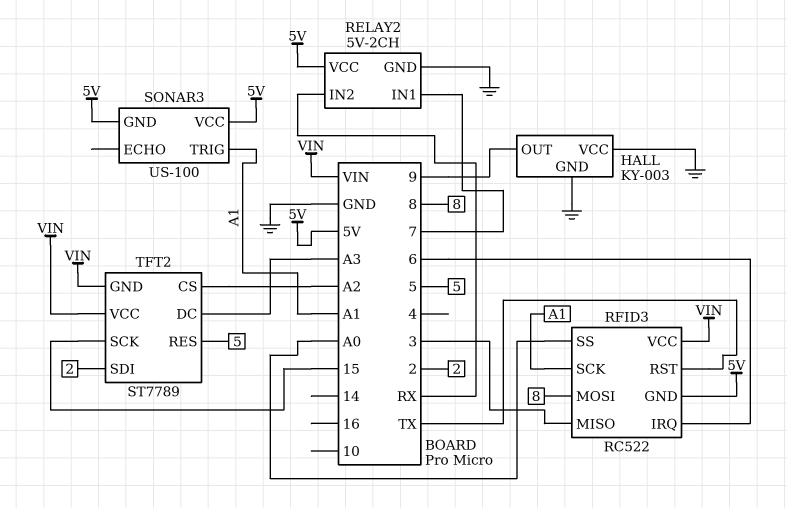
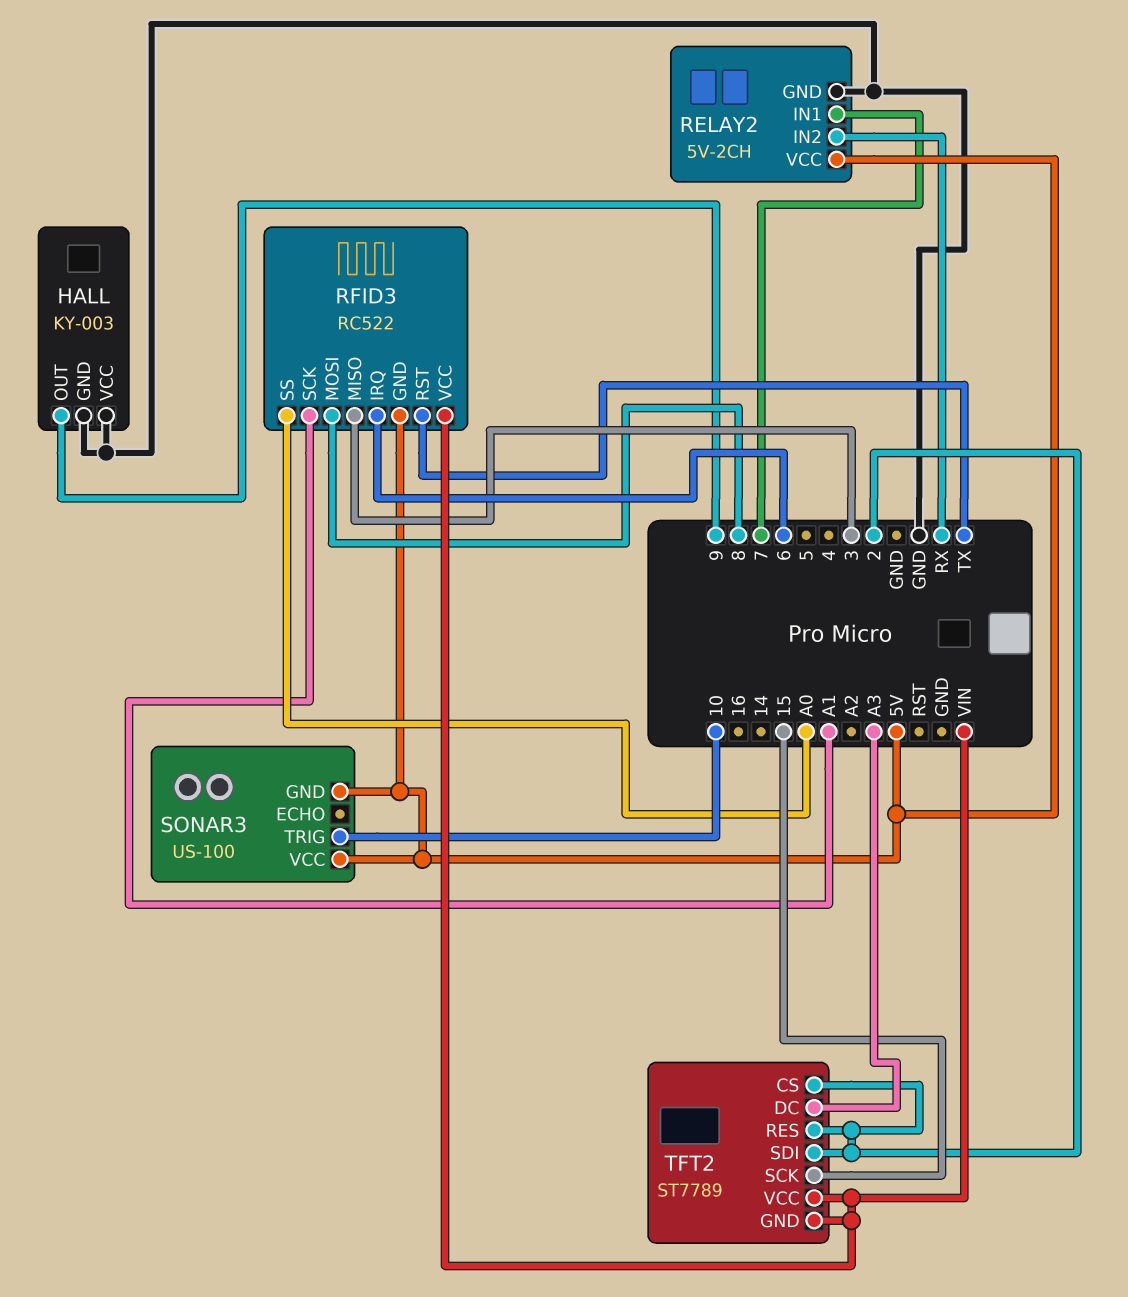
SONAR3 pin TRIG: A1 -> 10
TFT2 pin CS: A2 -> 2
TFT2 pin RES: 5 -> 2

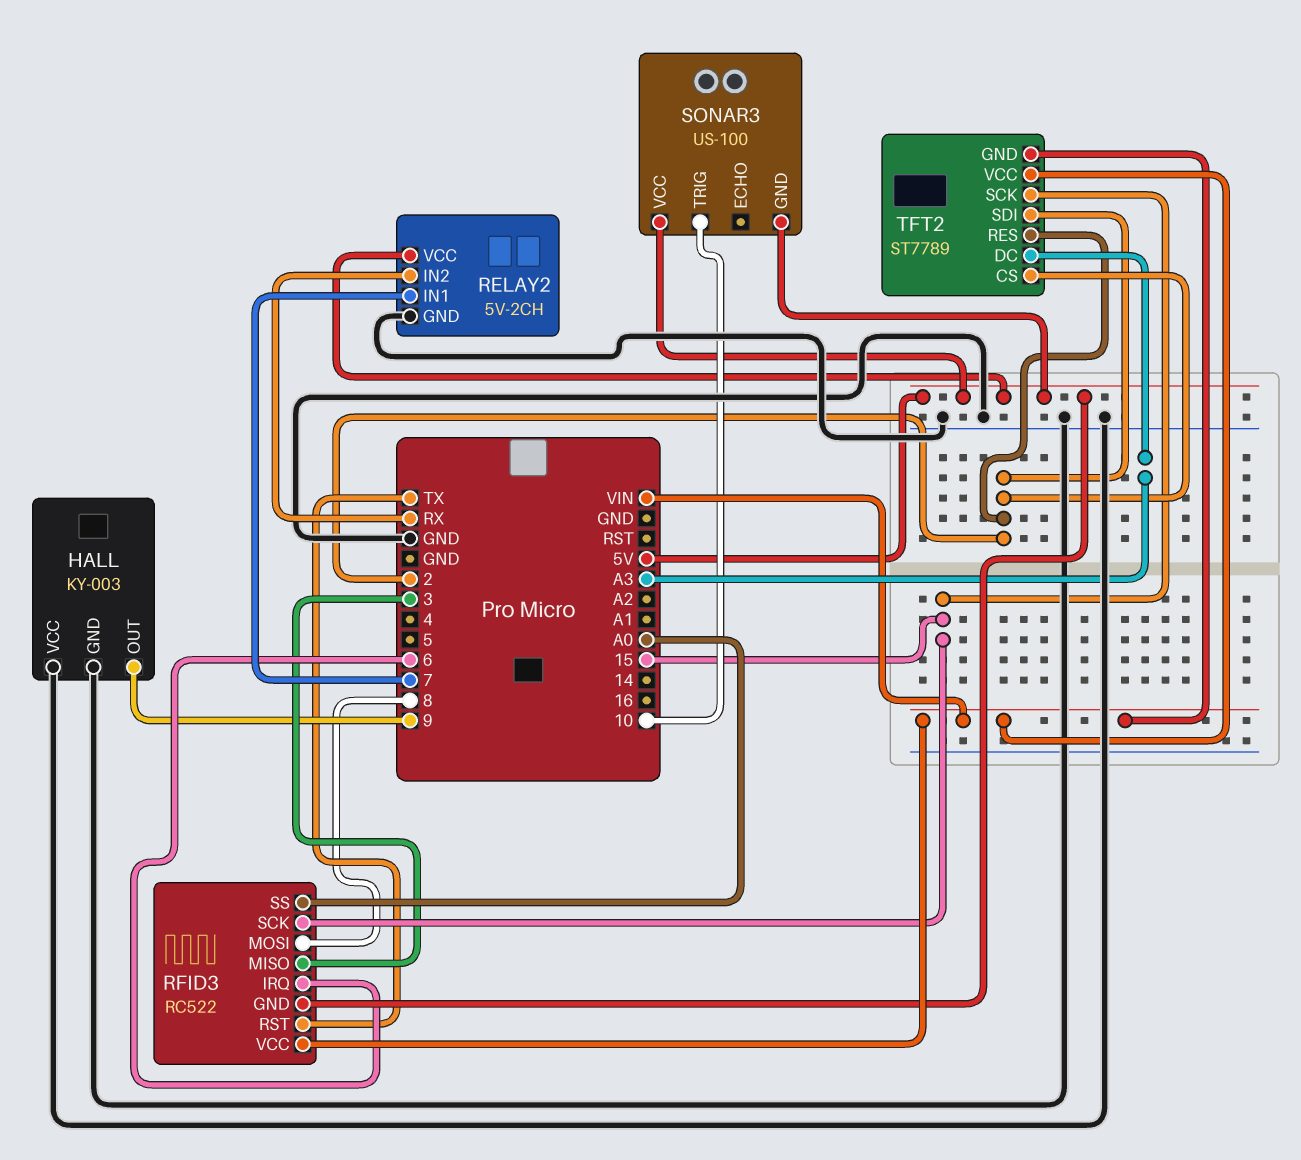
RFID3 pin SCK: A1 -> 15

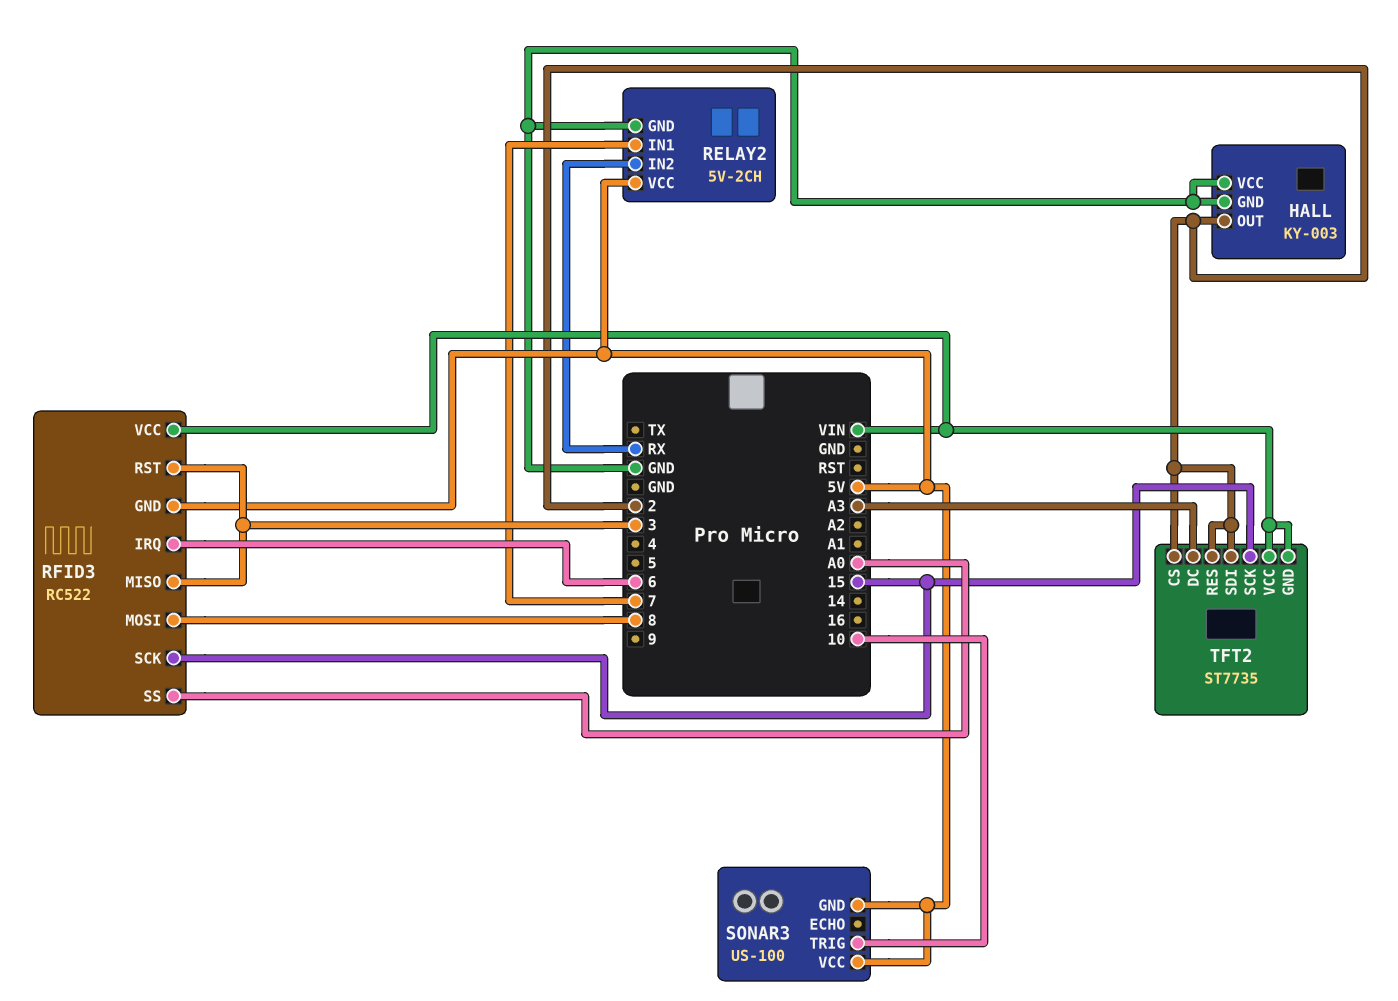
HALL pin OUT: 9 -> 2
RFID3 pin RST: TX -> 3
TFT2: ST7789 -> ST7735

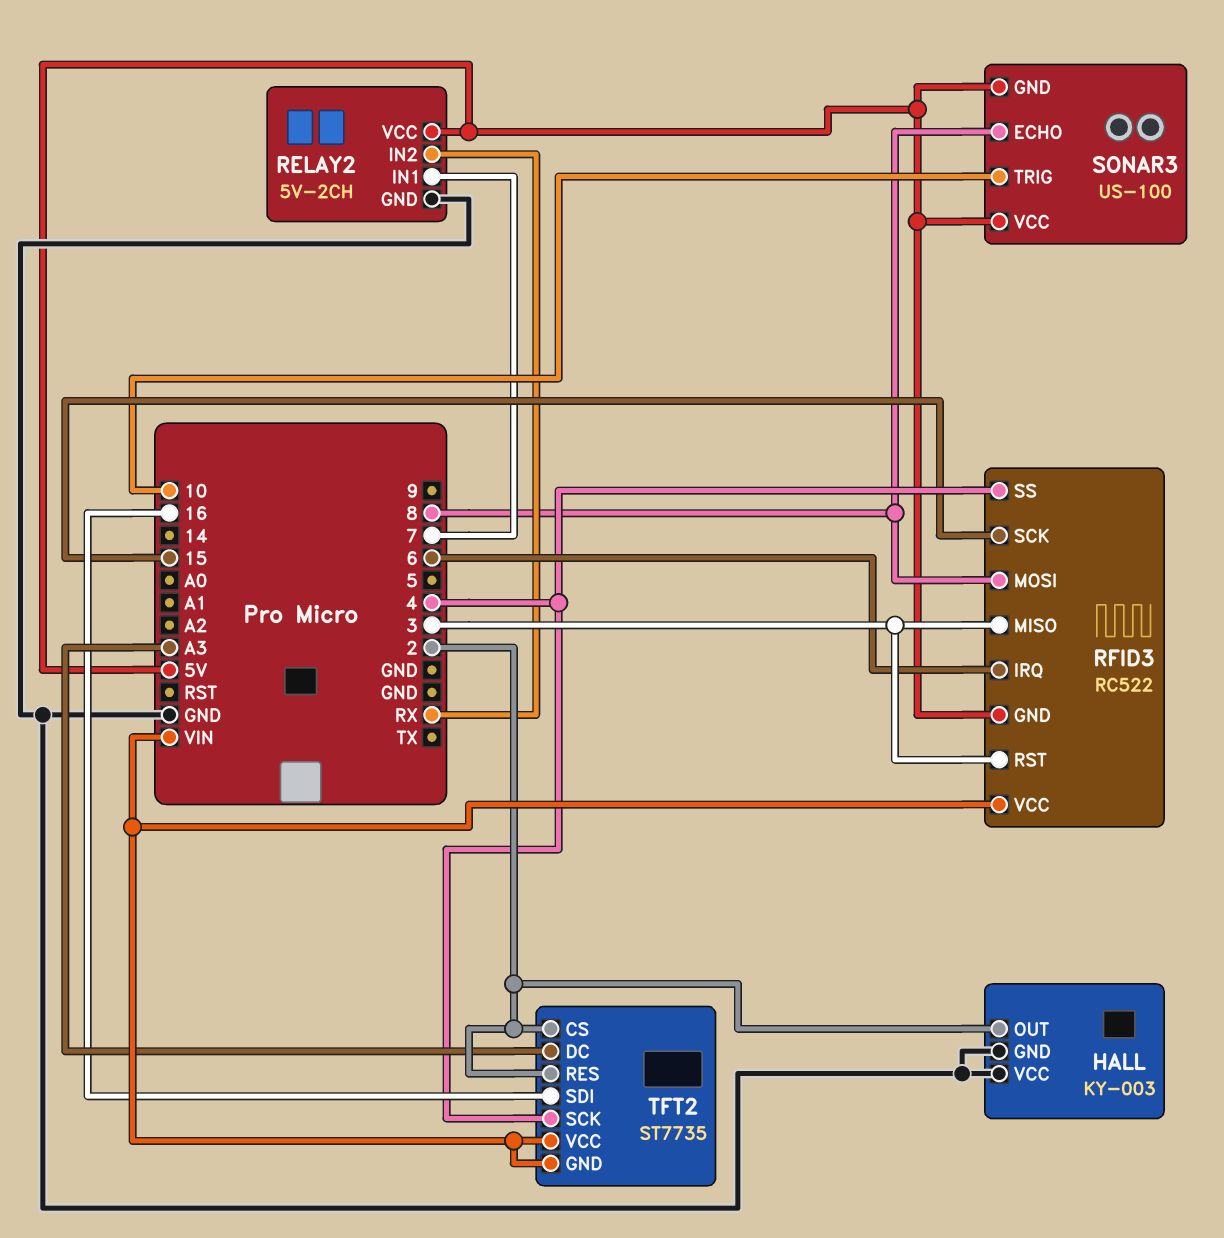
RFID3 pin SS: A0 -> 4
SONAR3 pin ECHO: none -> 8
TFT2 pin SCK: 15 -> 4
TFT2 pin SDI: 2 -> 16

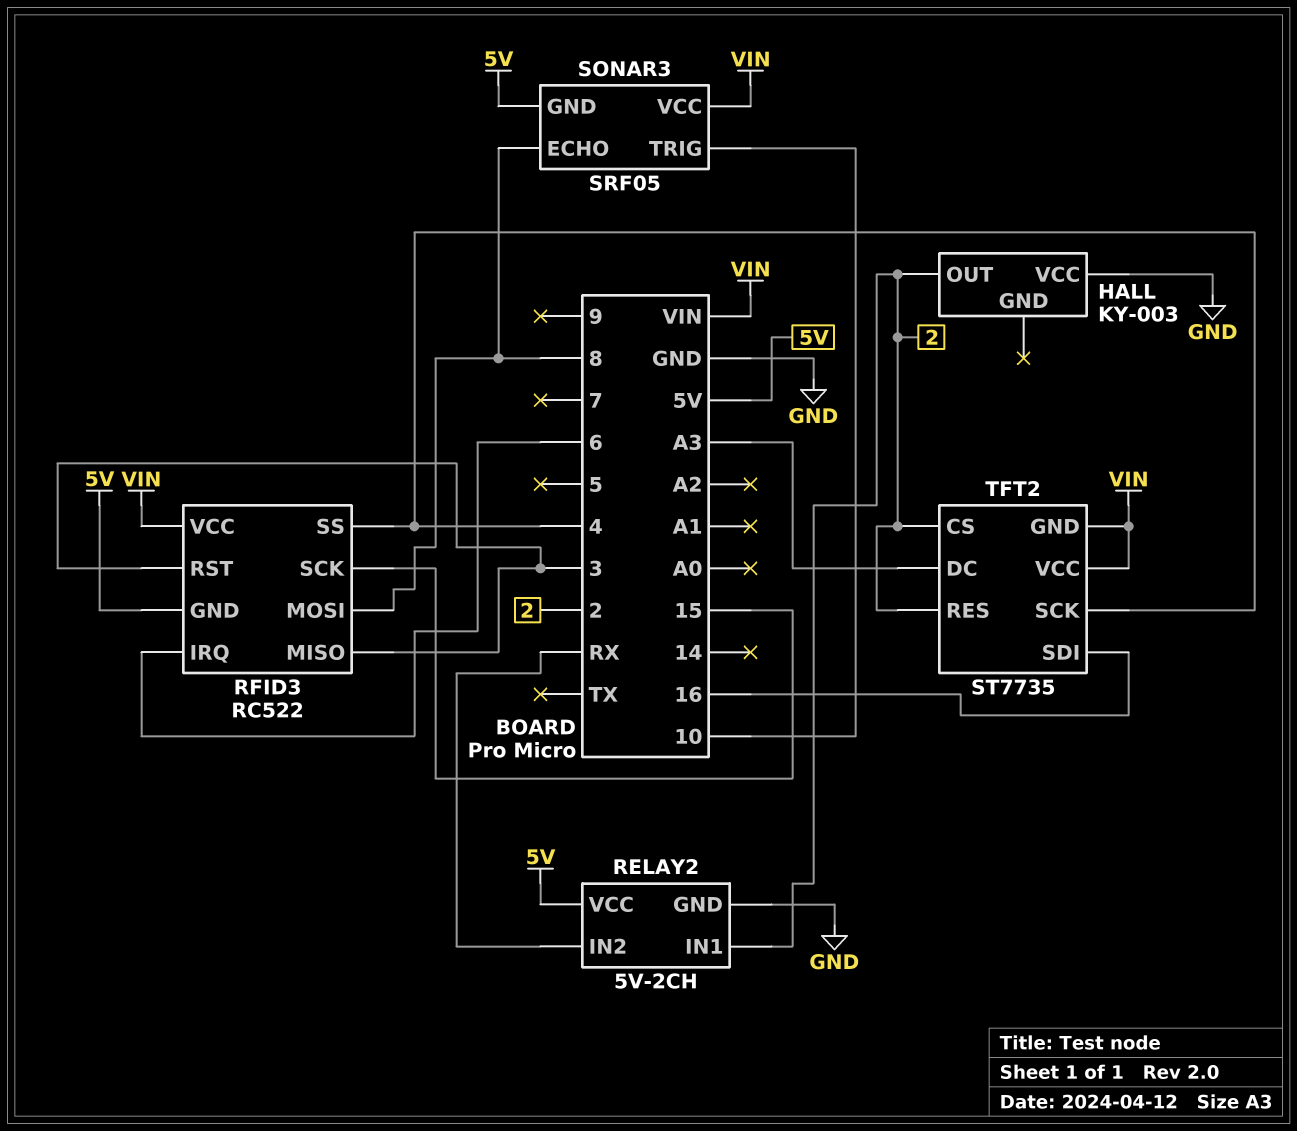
HALL pin GND: GND -> none
RELAY2 pin IN1: 7 -> 2
SONAR3: US-100 -> SRF05
SONAR3 pin VCC: 5V -> VIN

